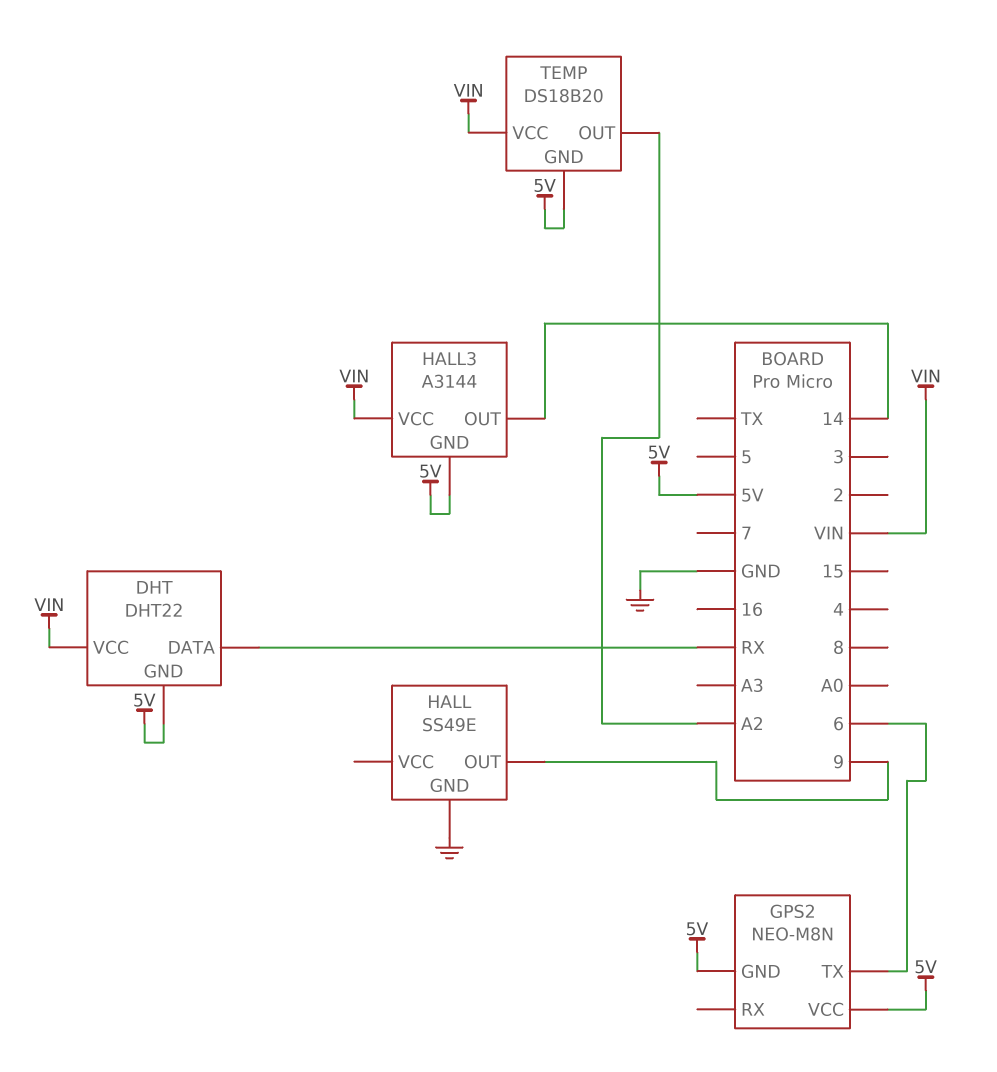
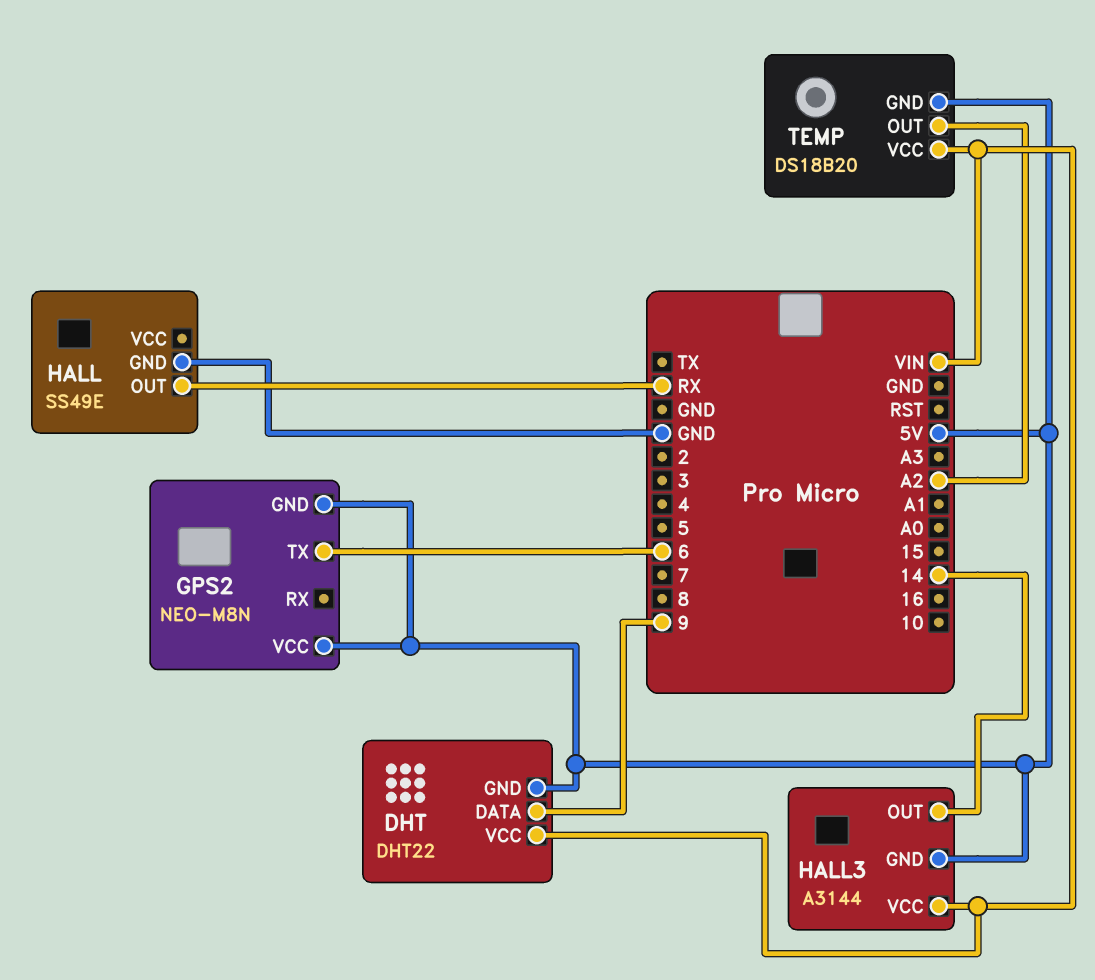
DHT pin DATA: RX -> 9
HALL pin OUT: 9 -> RX

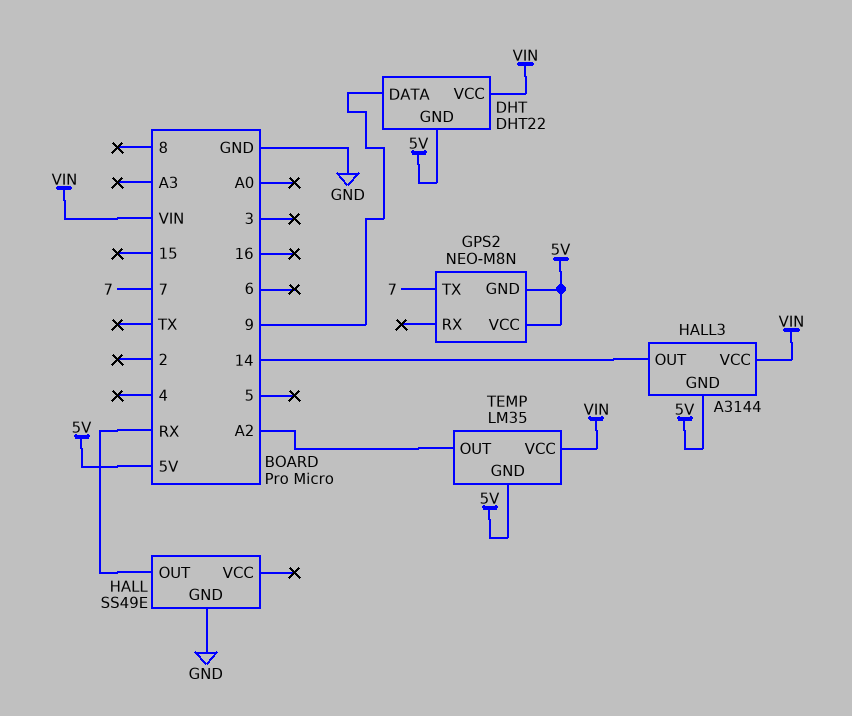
GPS2 pin TX: 6 -> 7
TEMP: DS18B20 -> LM35

